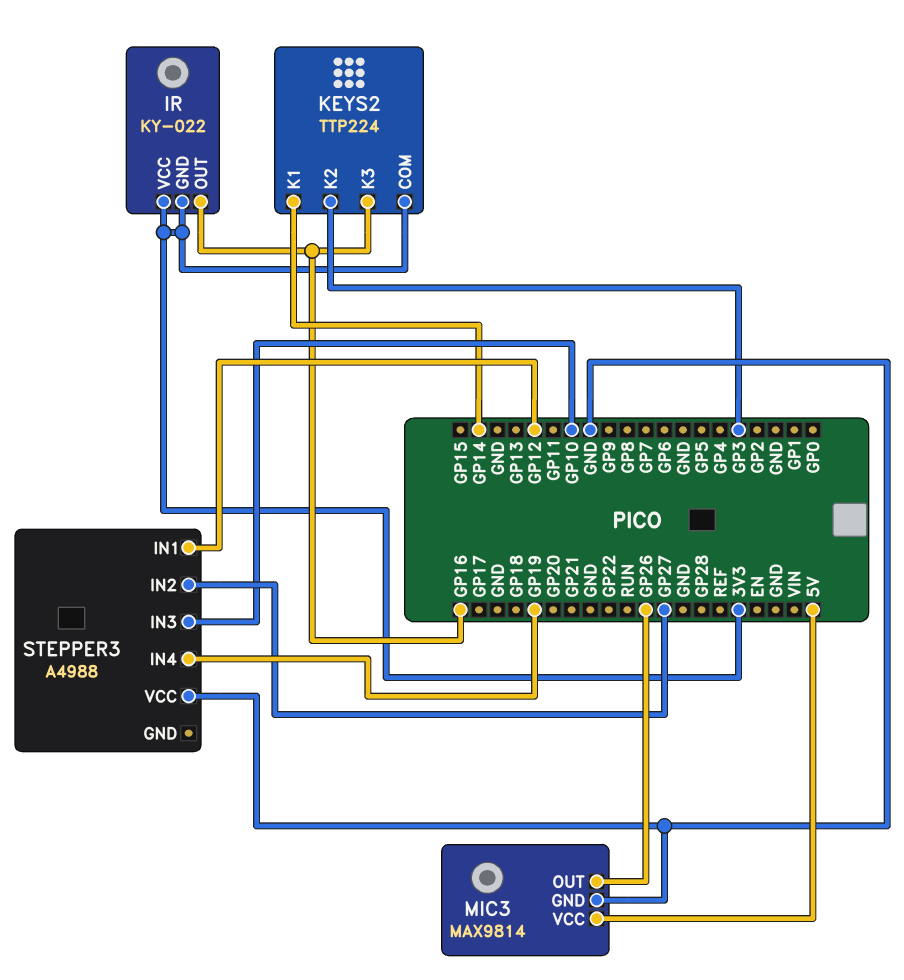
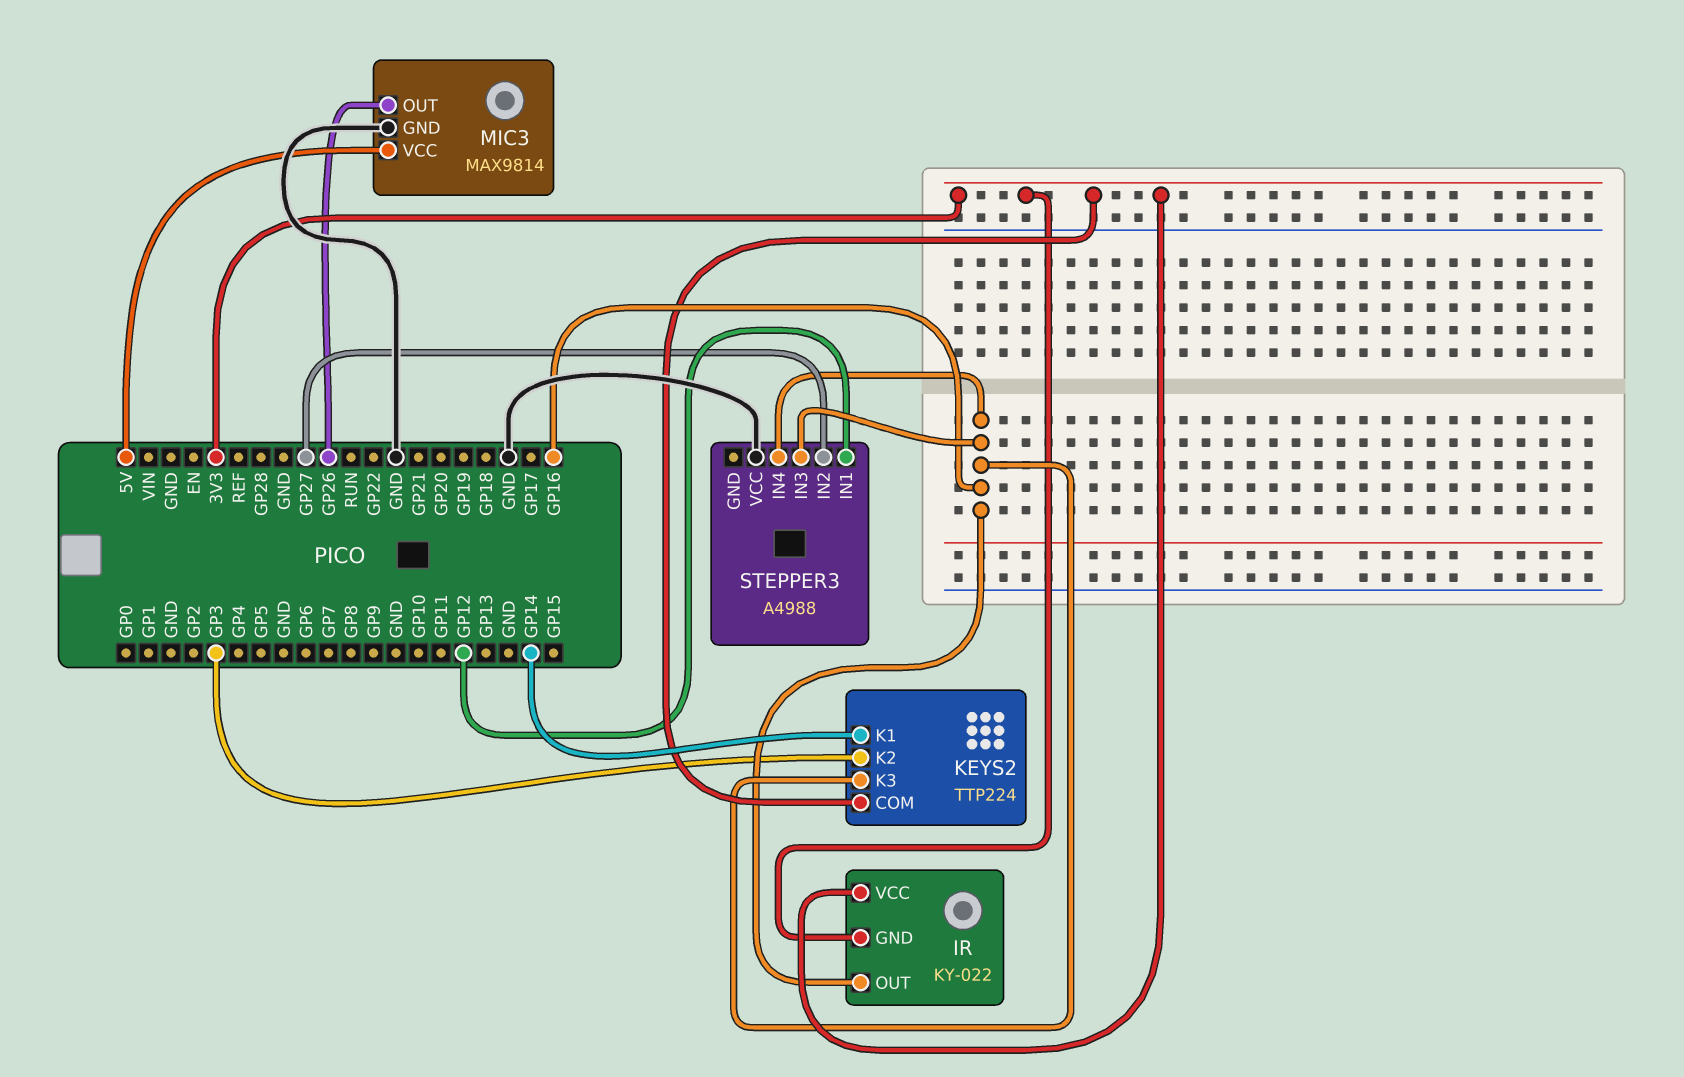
STEPPER3 pin IN3: GP10 -> GP16
STEPPER3 pin IN4: GP19 -> GP16

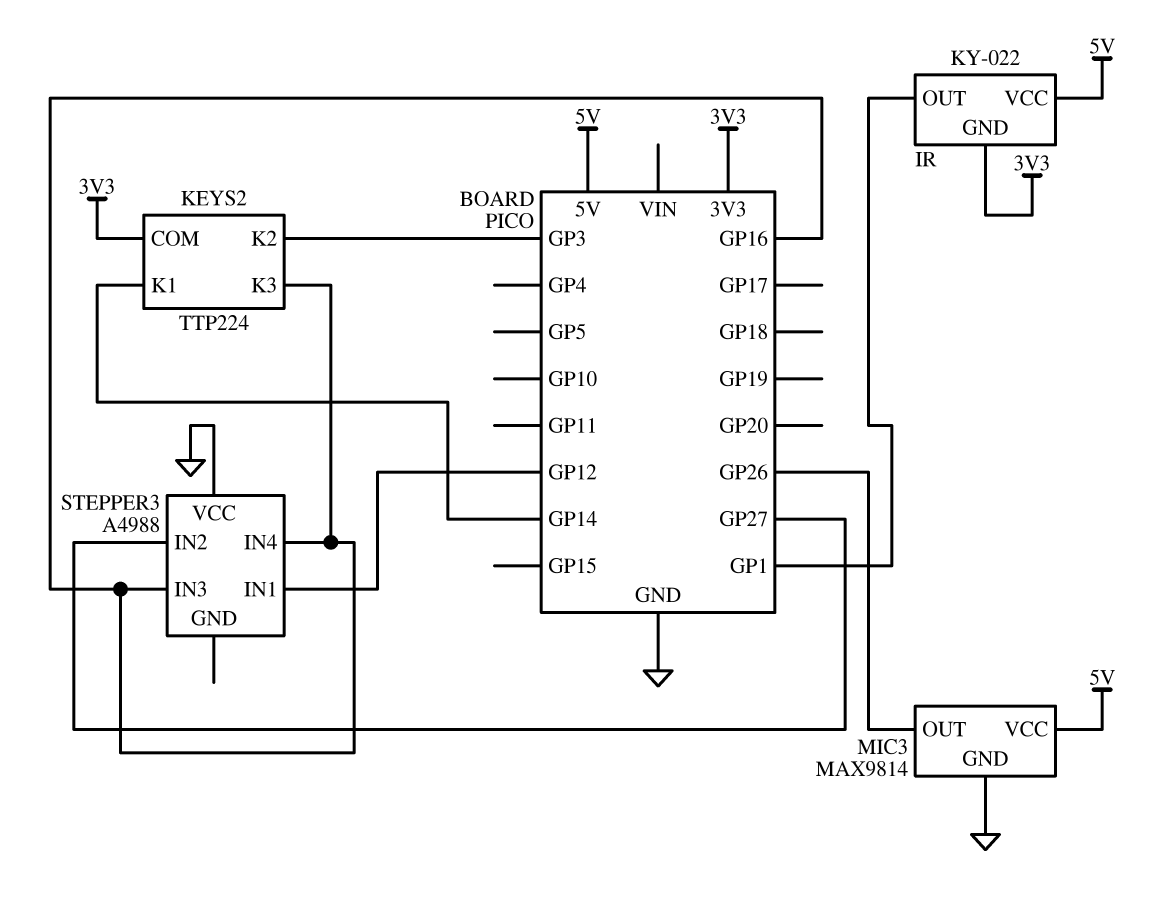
IR pin OUT: GP16 -> GP1
IR pin VCC: 3V3 -> 5V

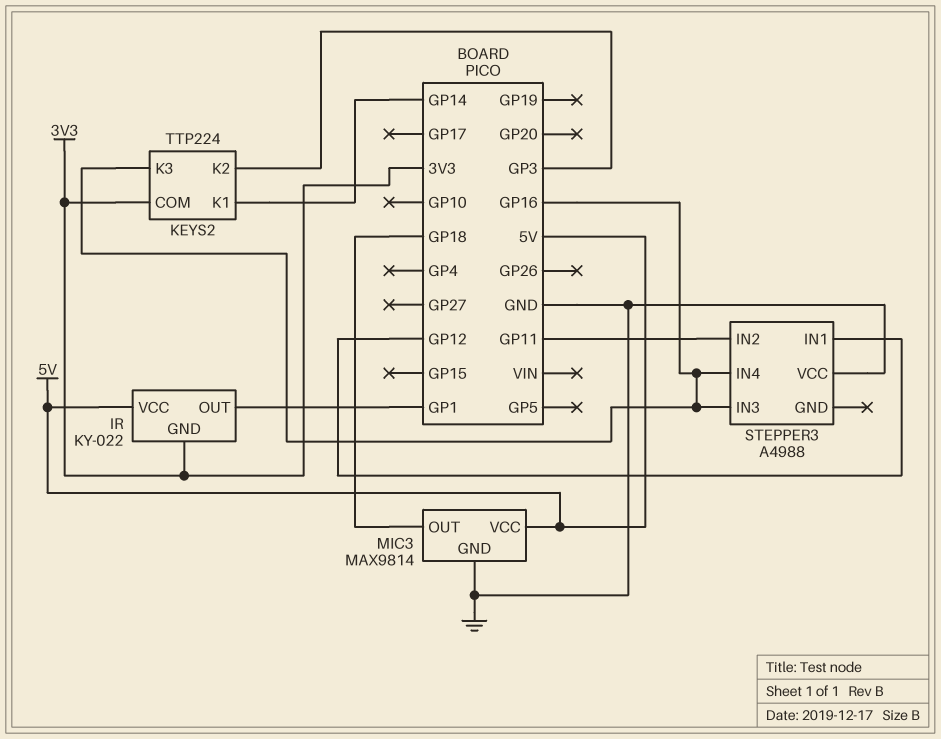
MIC3 pin OUT: GP26 -> GP18
STEPPER3 pin IN2: GP27 -> GP11

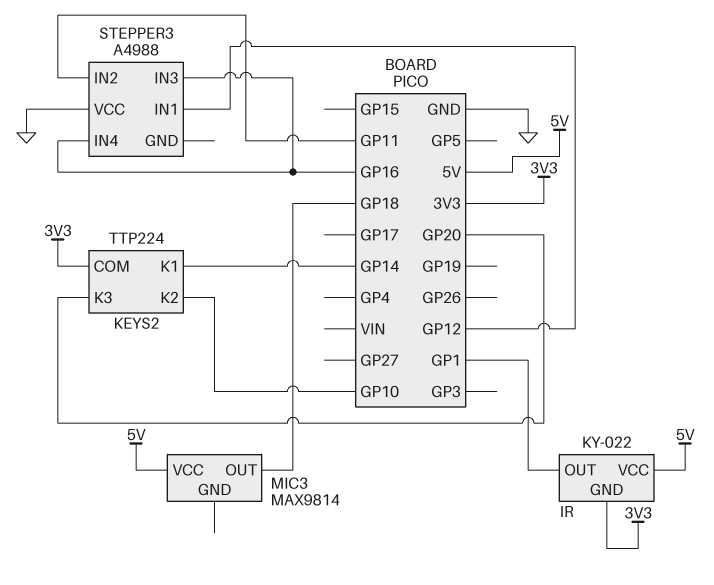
KEYS2 pin K2: GP3 -> GP10
KEYS2 pin K3: GP16 -> GP20
MIC3 pin GND: GND -> none

